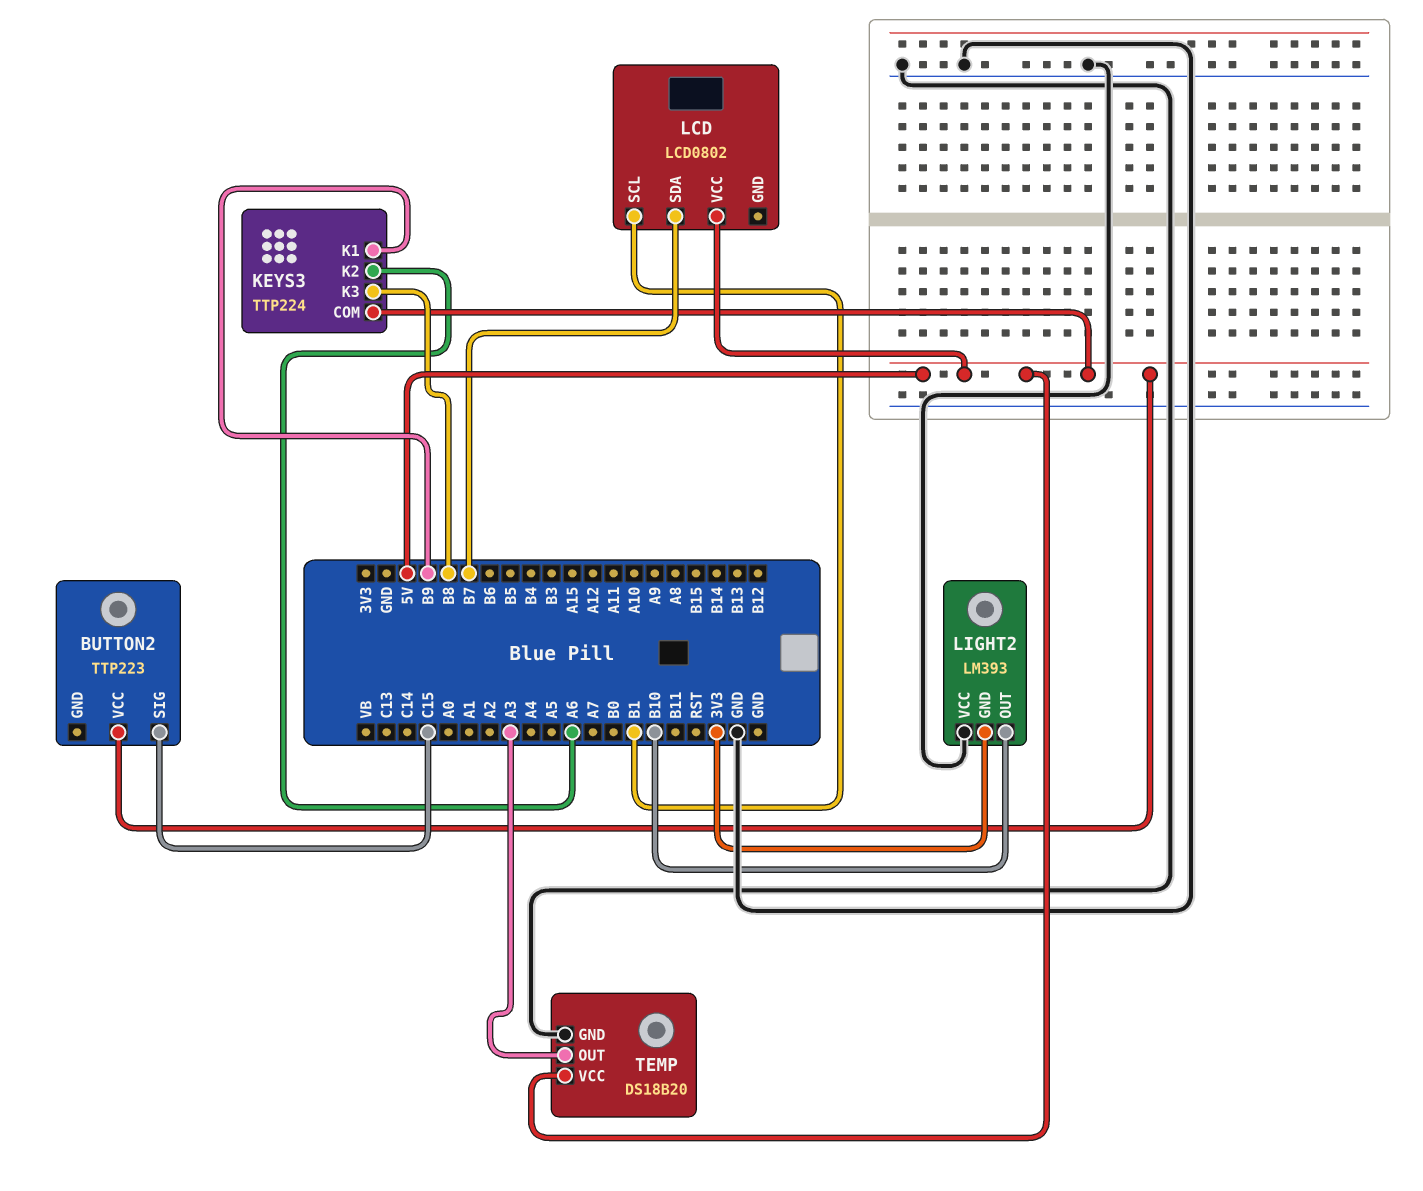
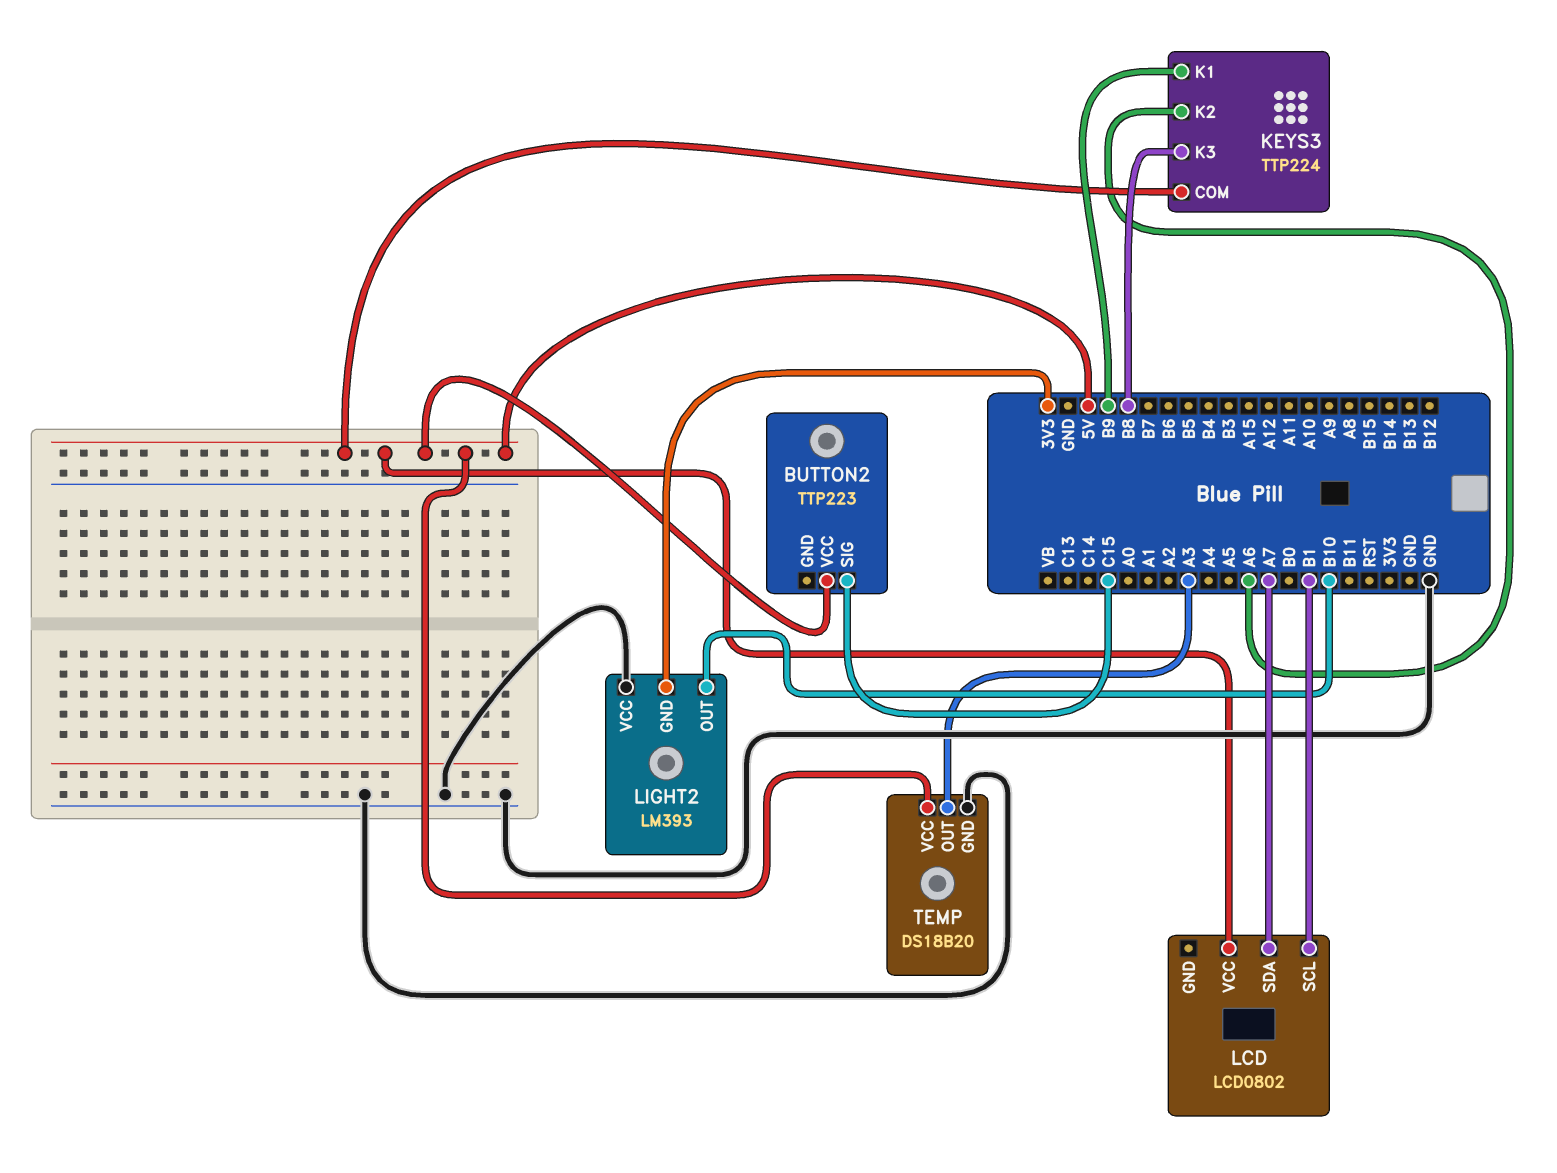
LCD pin SDA: B7 -> A7

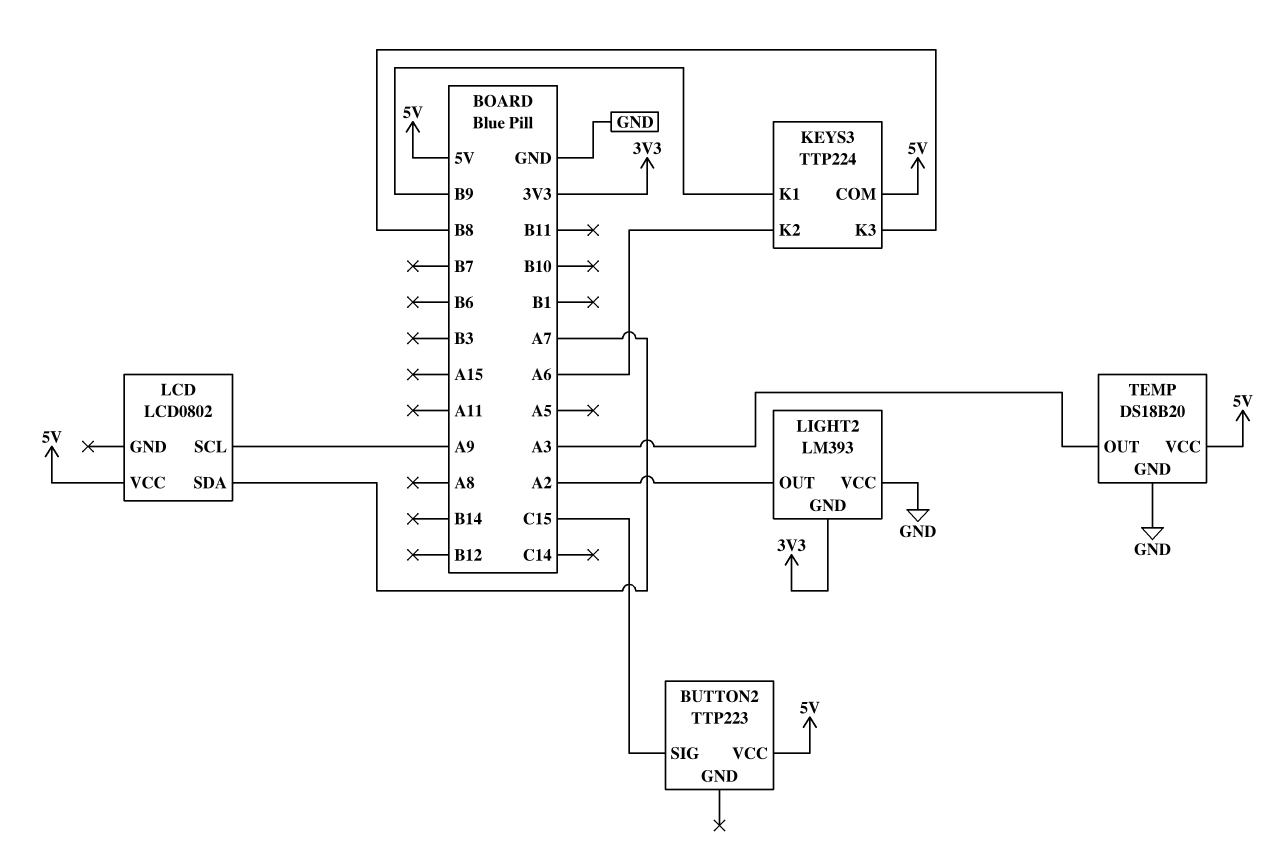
LCD pin SCL: B1 -> A9
LIGHT2 pin OUT: B10 -> A2

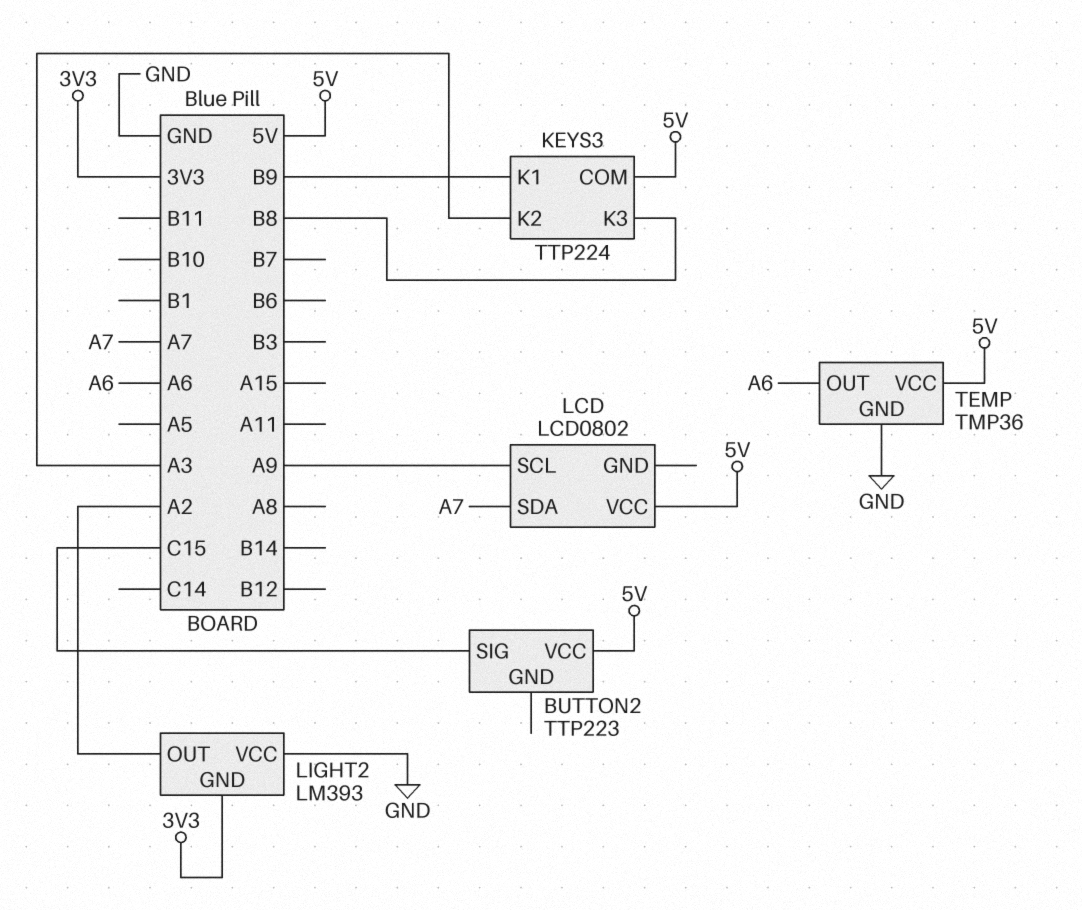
KEYS3 pin K2: A6 -> A3
TEMP: DS18B20 -> TMP36
TEMP pin OUT: A3 -> A6

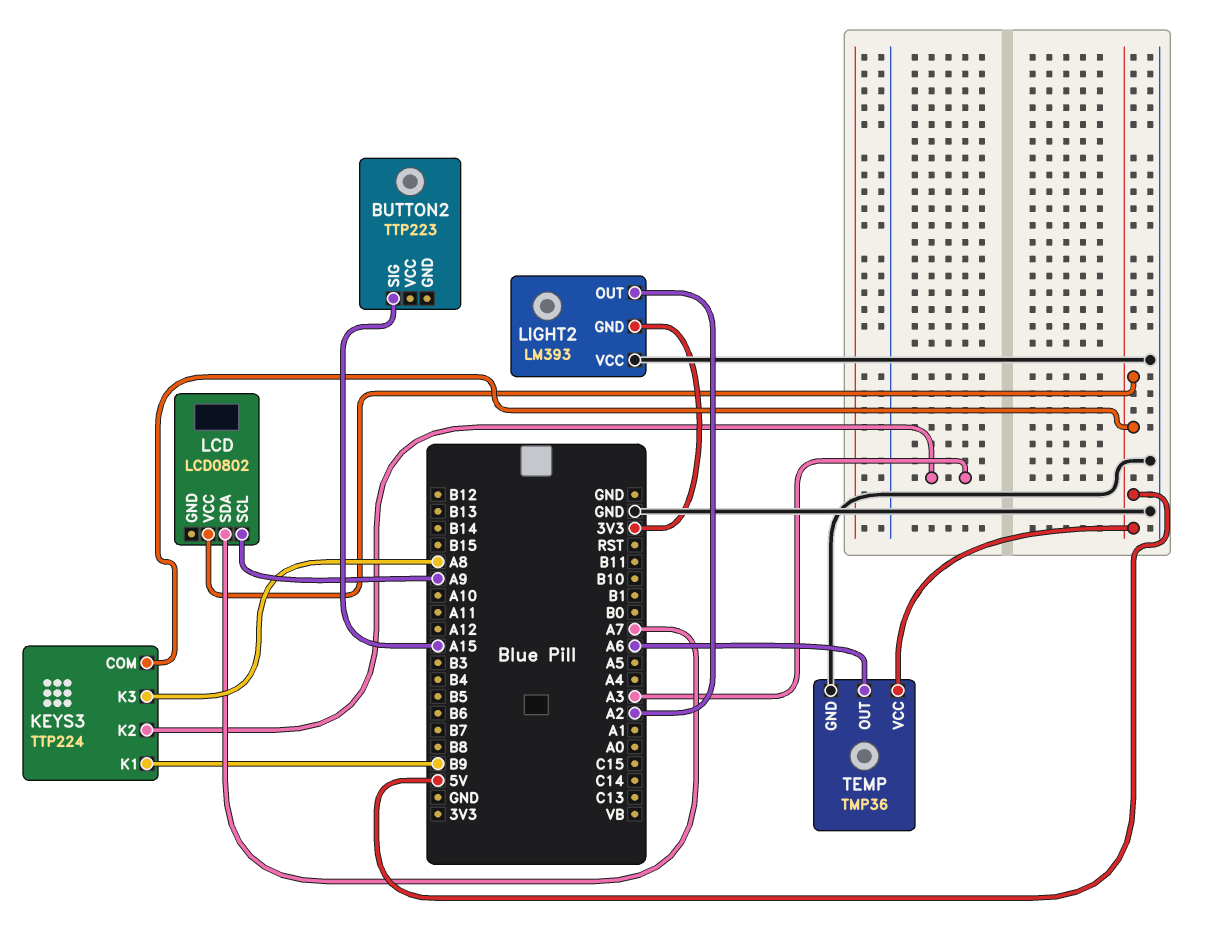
BUTTON2 pin SIG: C15 -> A15
BUTTON2 pin VCC: 5V -> none
KEYS3 pin K3: B8 -> A8

